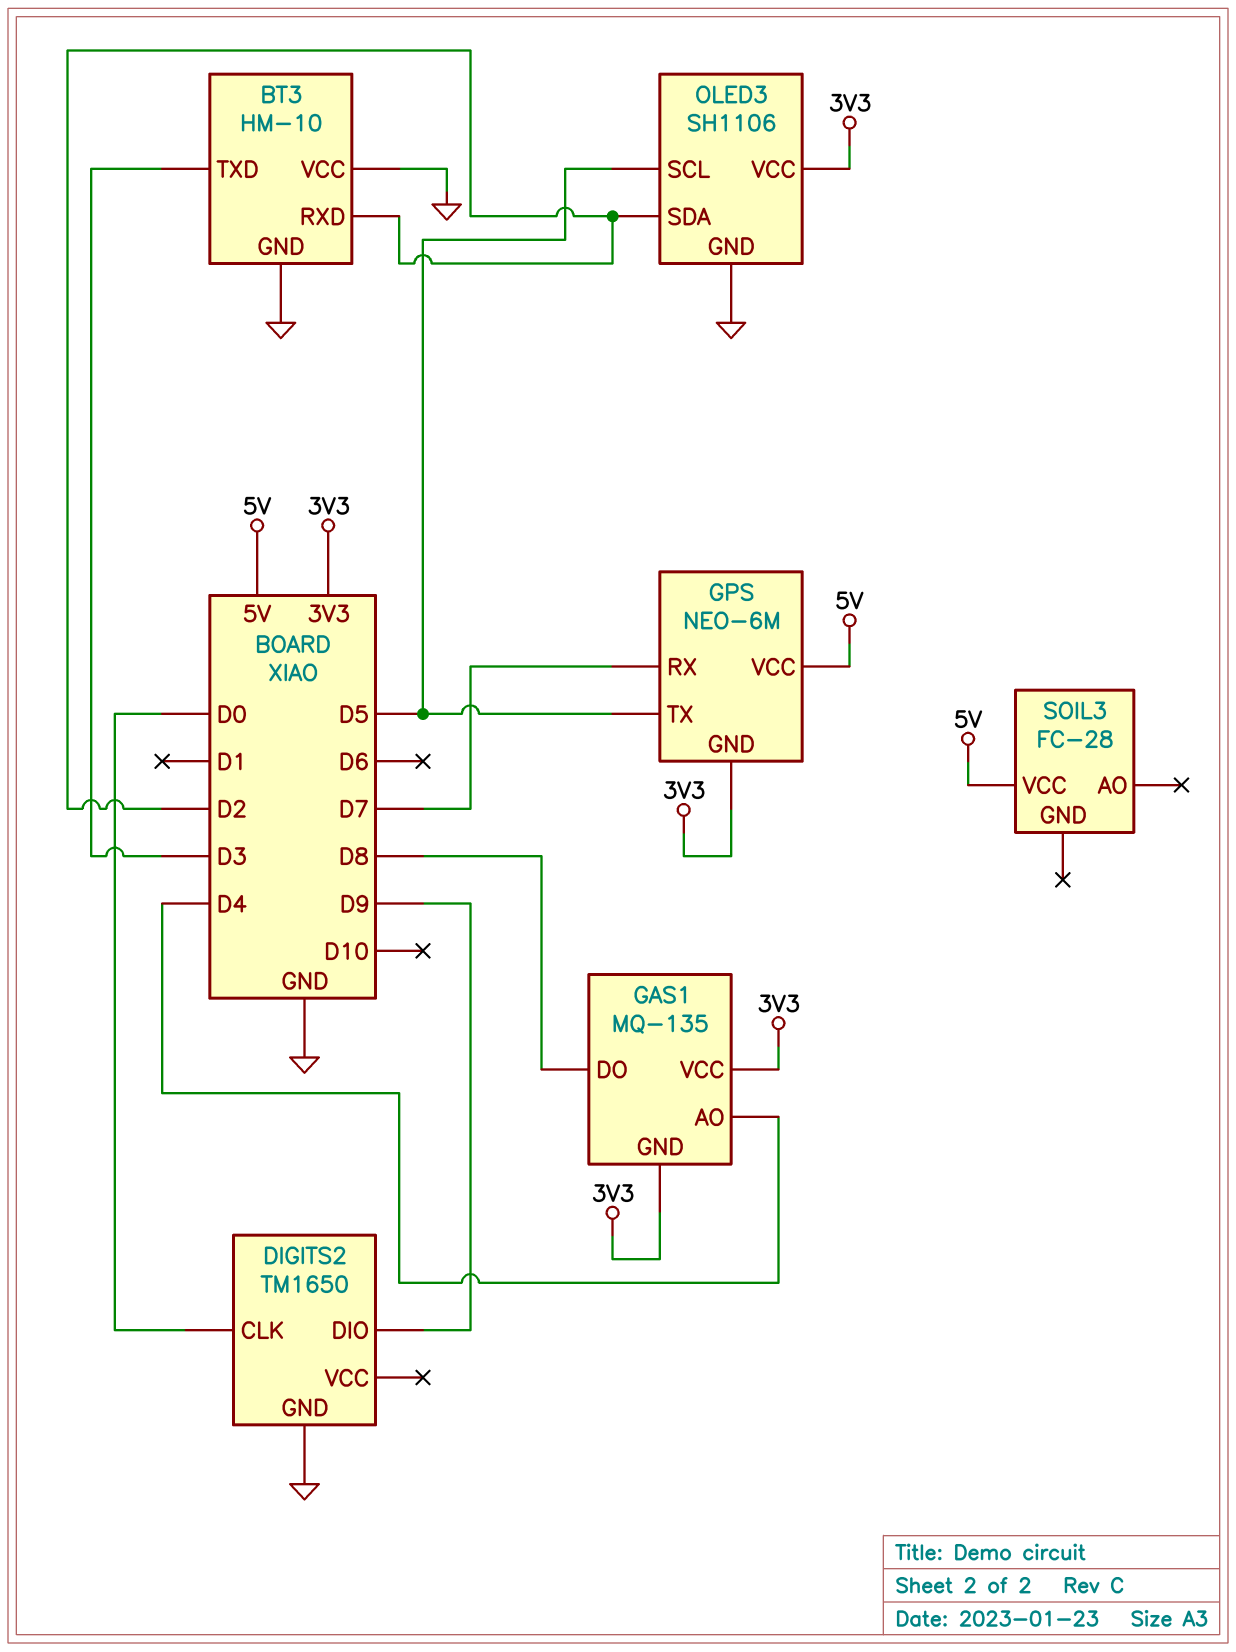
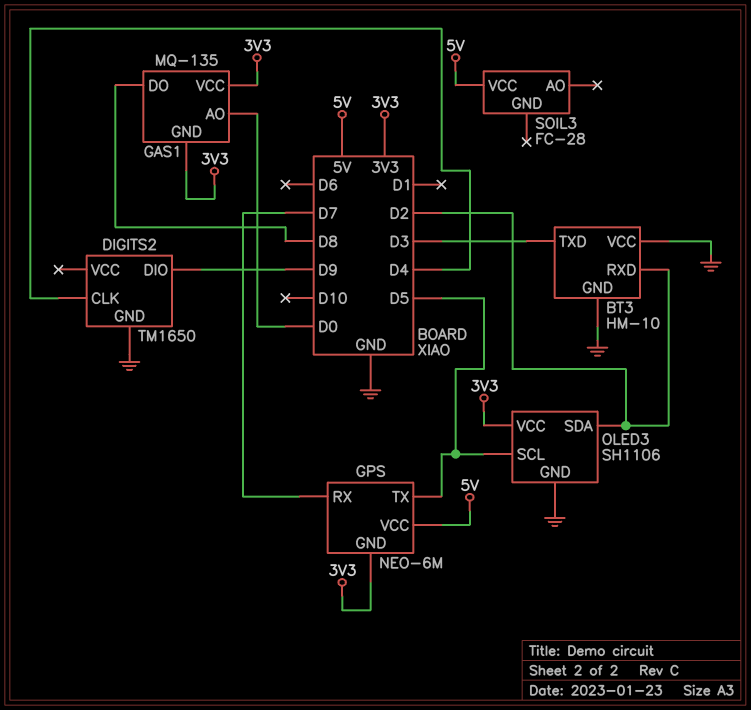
DIGITS2 pin CLK: D0 -> D4
GAS1 pin AO: D4 -> D0

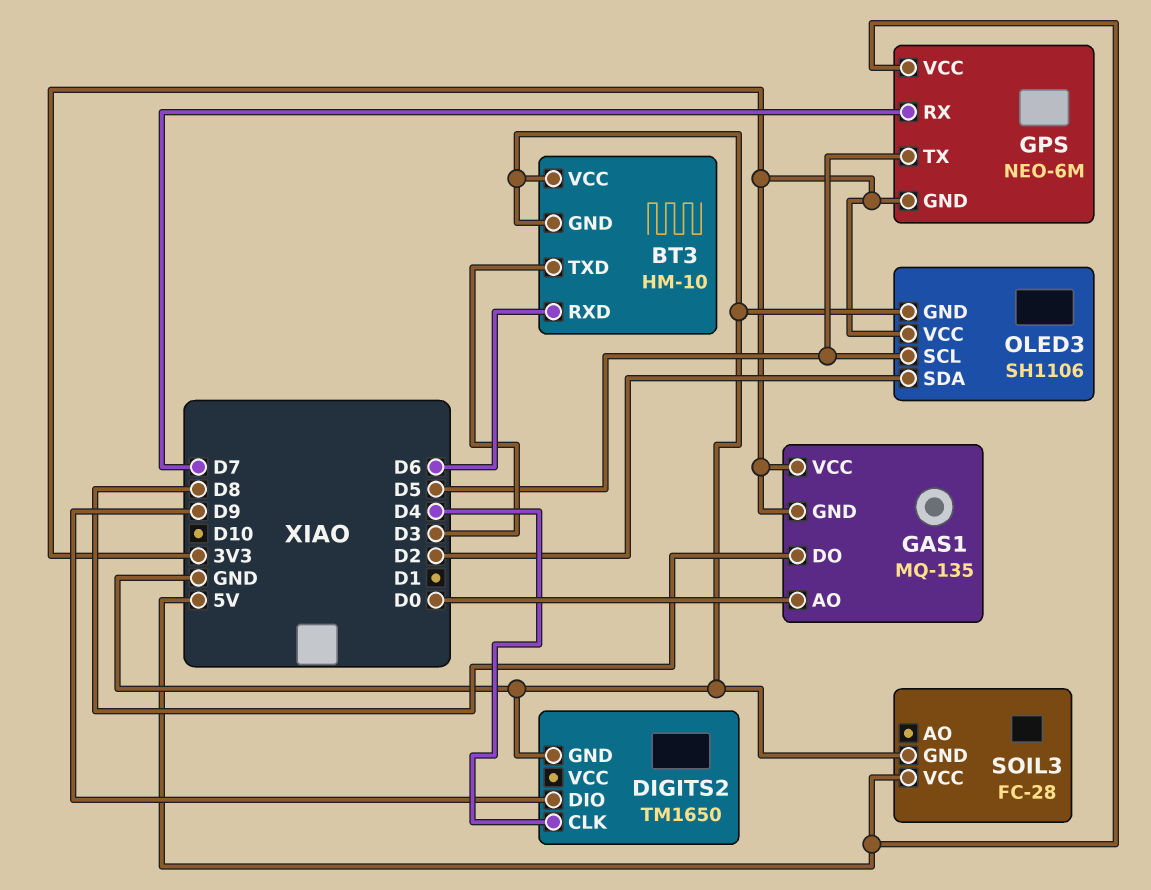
BT3 pin RXD: D2 -> D6
SOIL3 pin GND: none -> GND

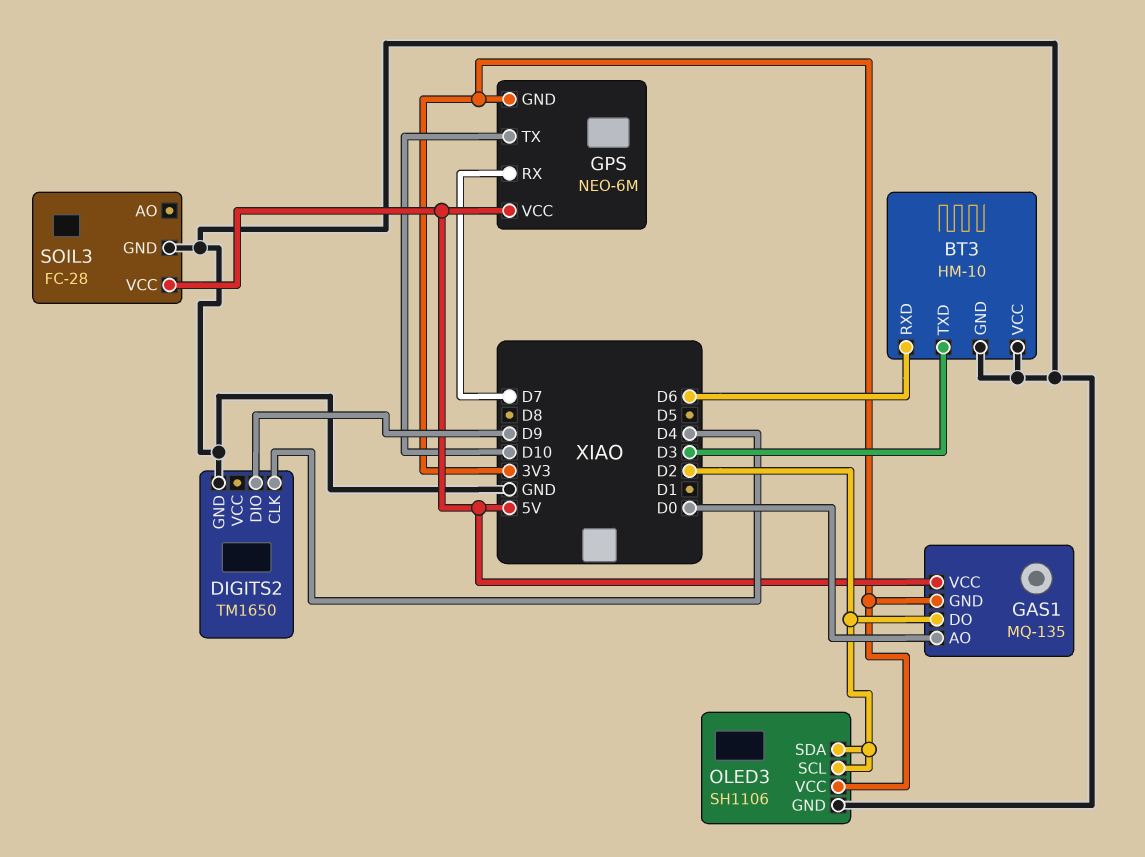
GAS1 pin DO: D8 -> D2
GAS1 pin VCC: 3V3 -> 5V
GPS pin TX: D5 -> D10
OLED3 pin SCL: D5 -> D2

